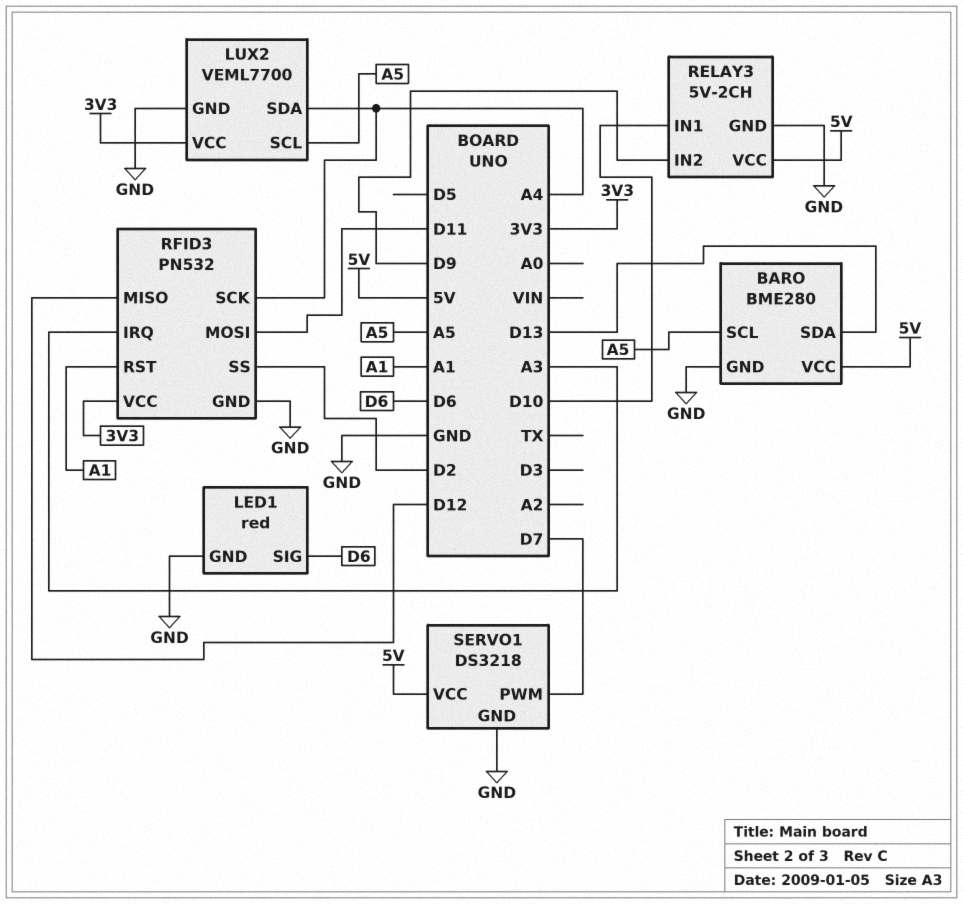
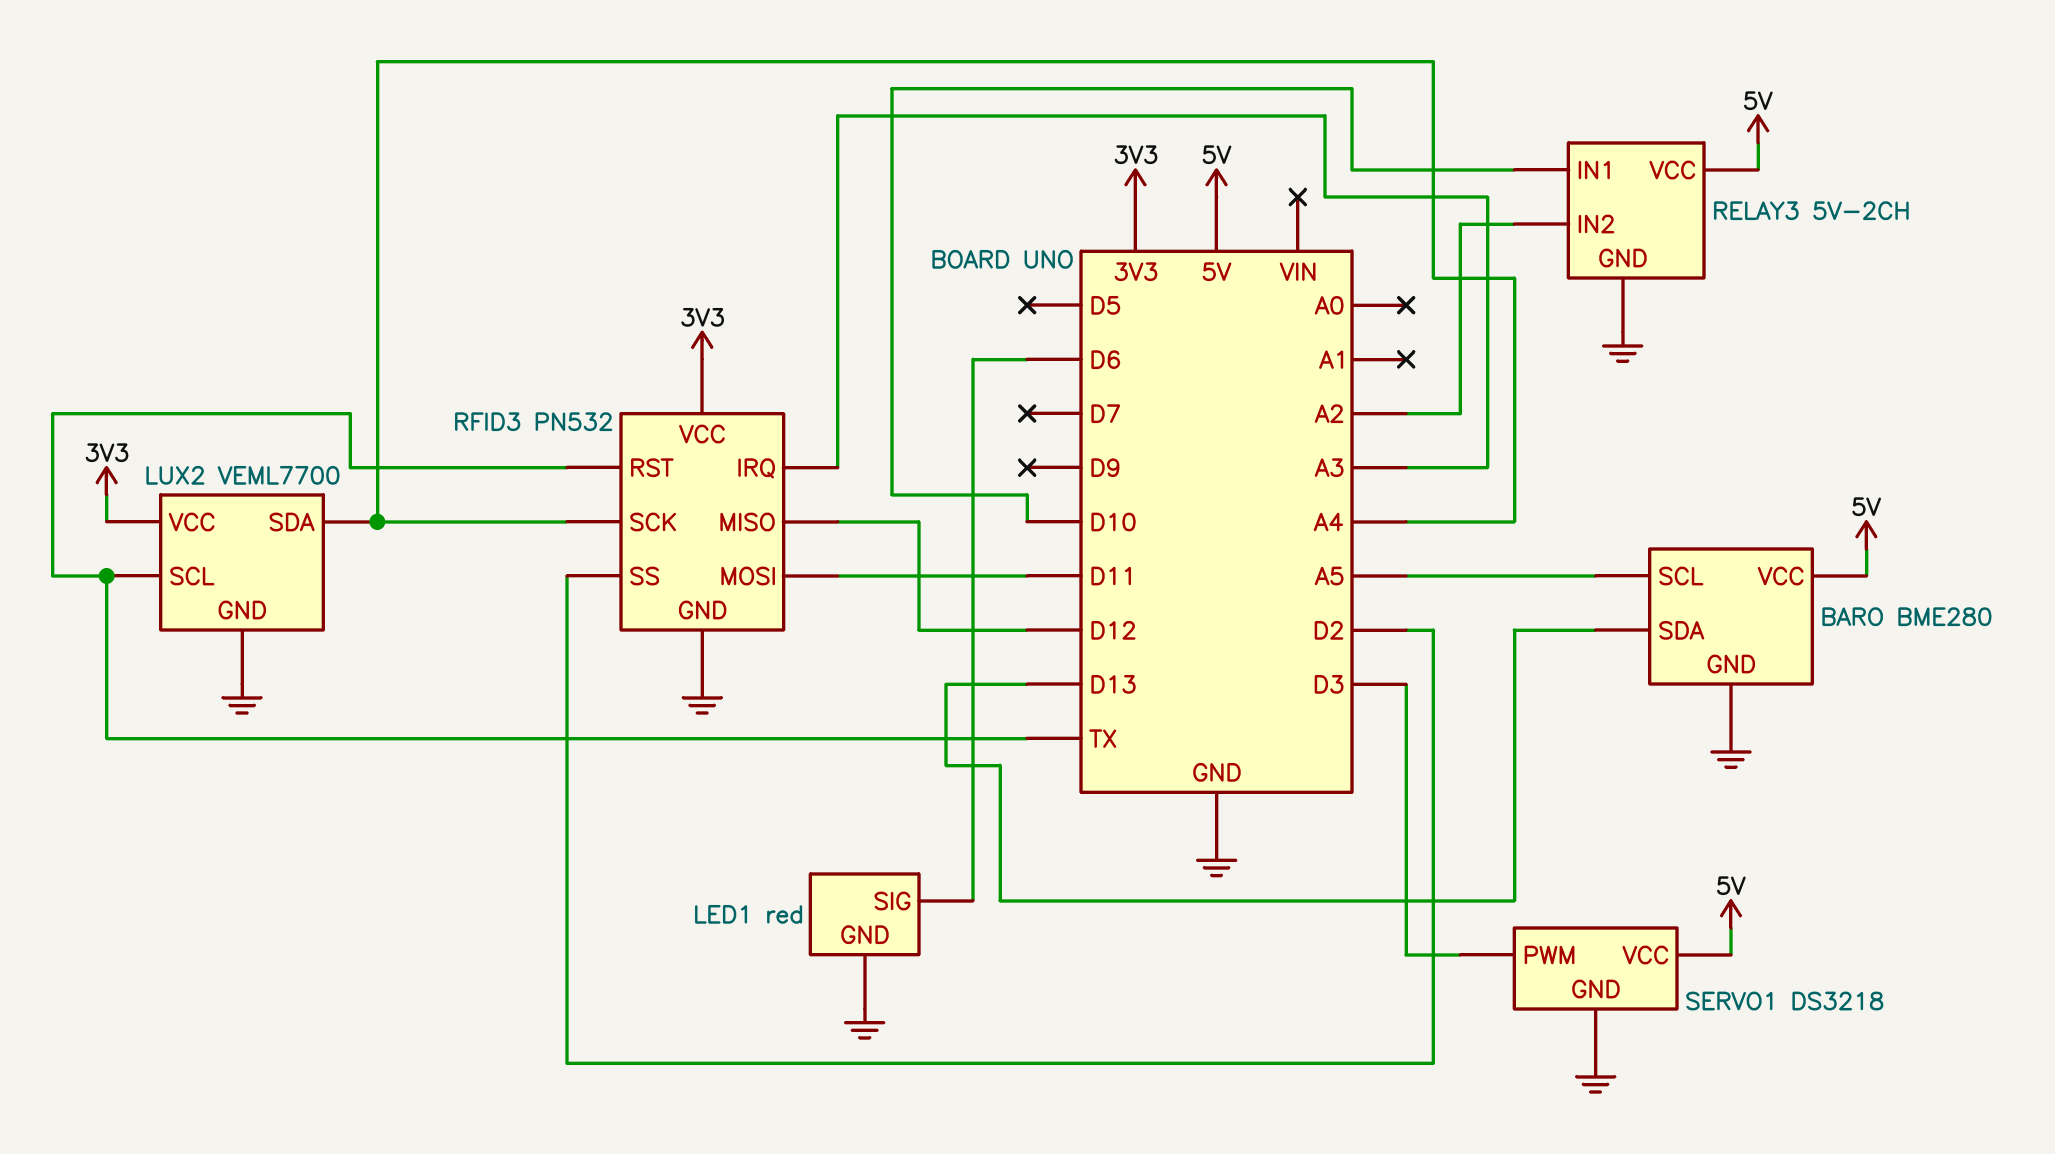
LUX2 pin SCL: A5 -> TX
RELAY3 pin IN2: D9 -> A2
RFID3 pin RST: A1 -> TX
SERVO1 pin PWM: D7 -> D3

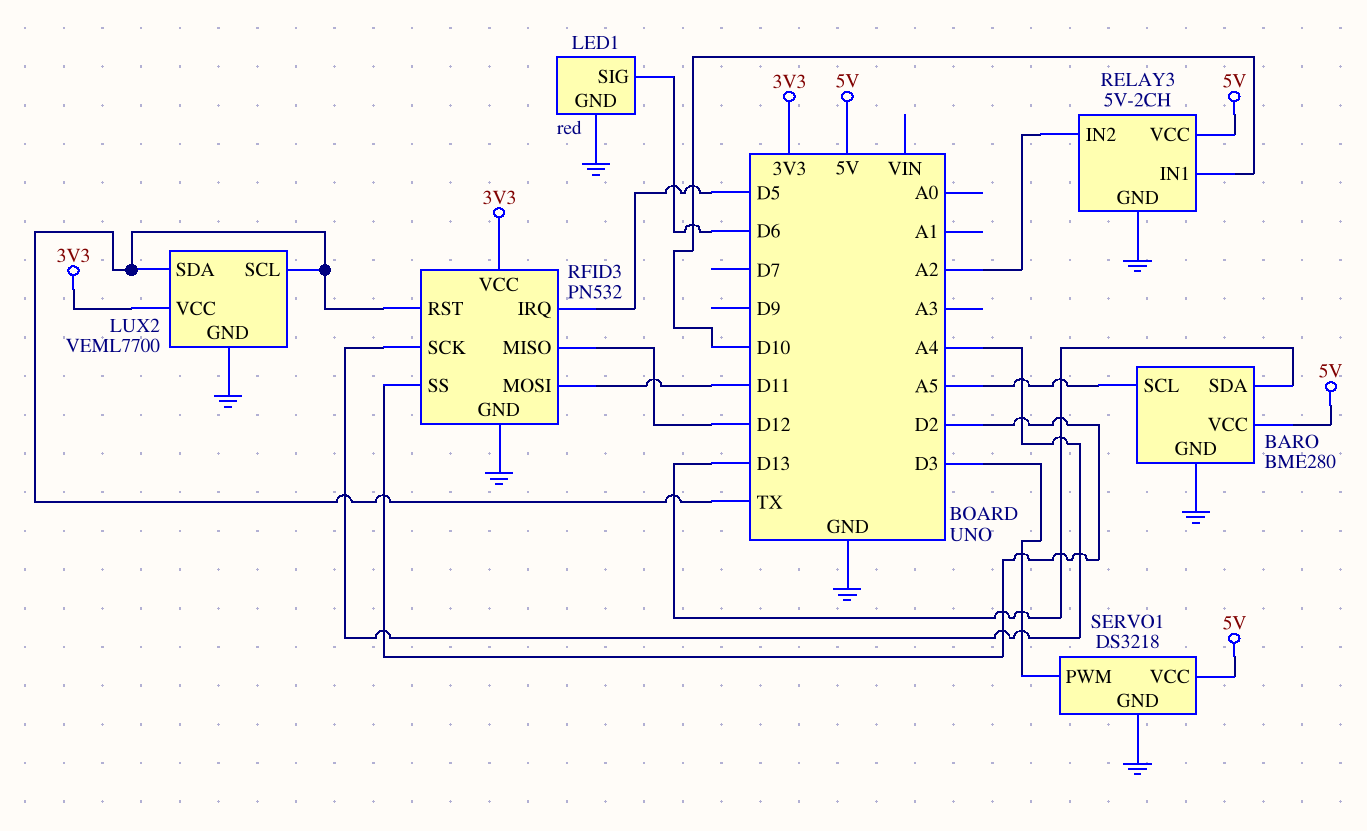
LUX2 pin SDA: A4 -> TX
RFID3 pin IRQ: A3 -> D5

